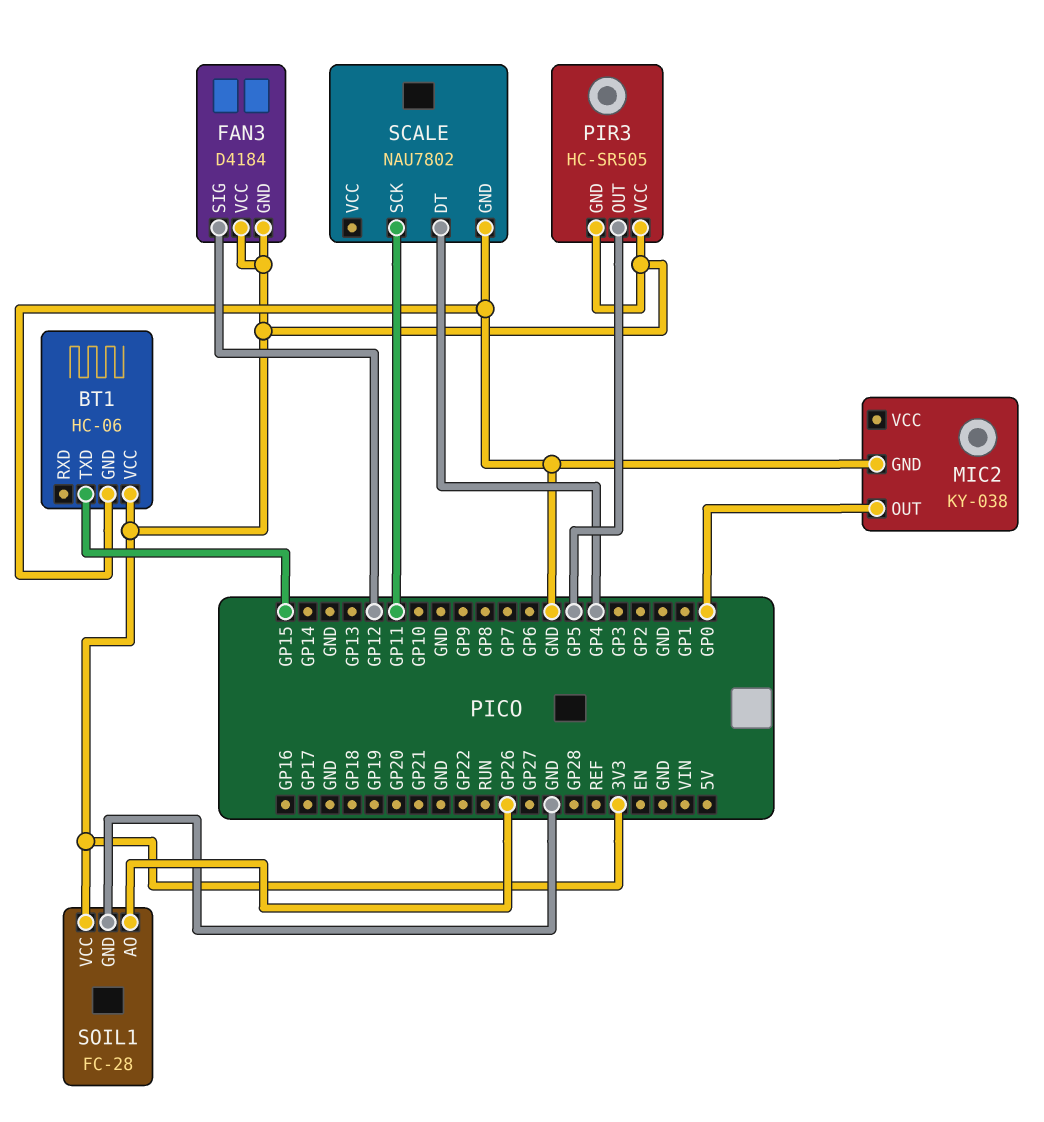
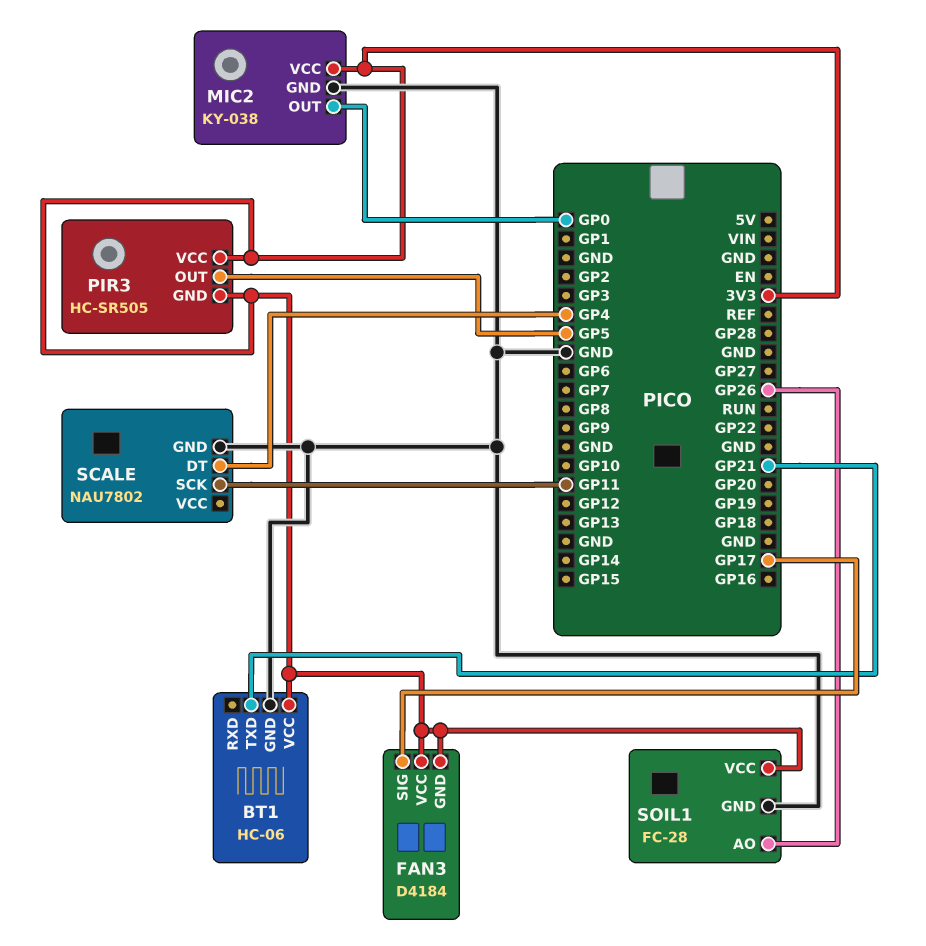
BT1 pin TXD: GP15 -> GP21
FAN3 pin SIG: GP12 -> GP17
MIC2 pin VCC: none -> 3V3

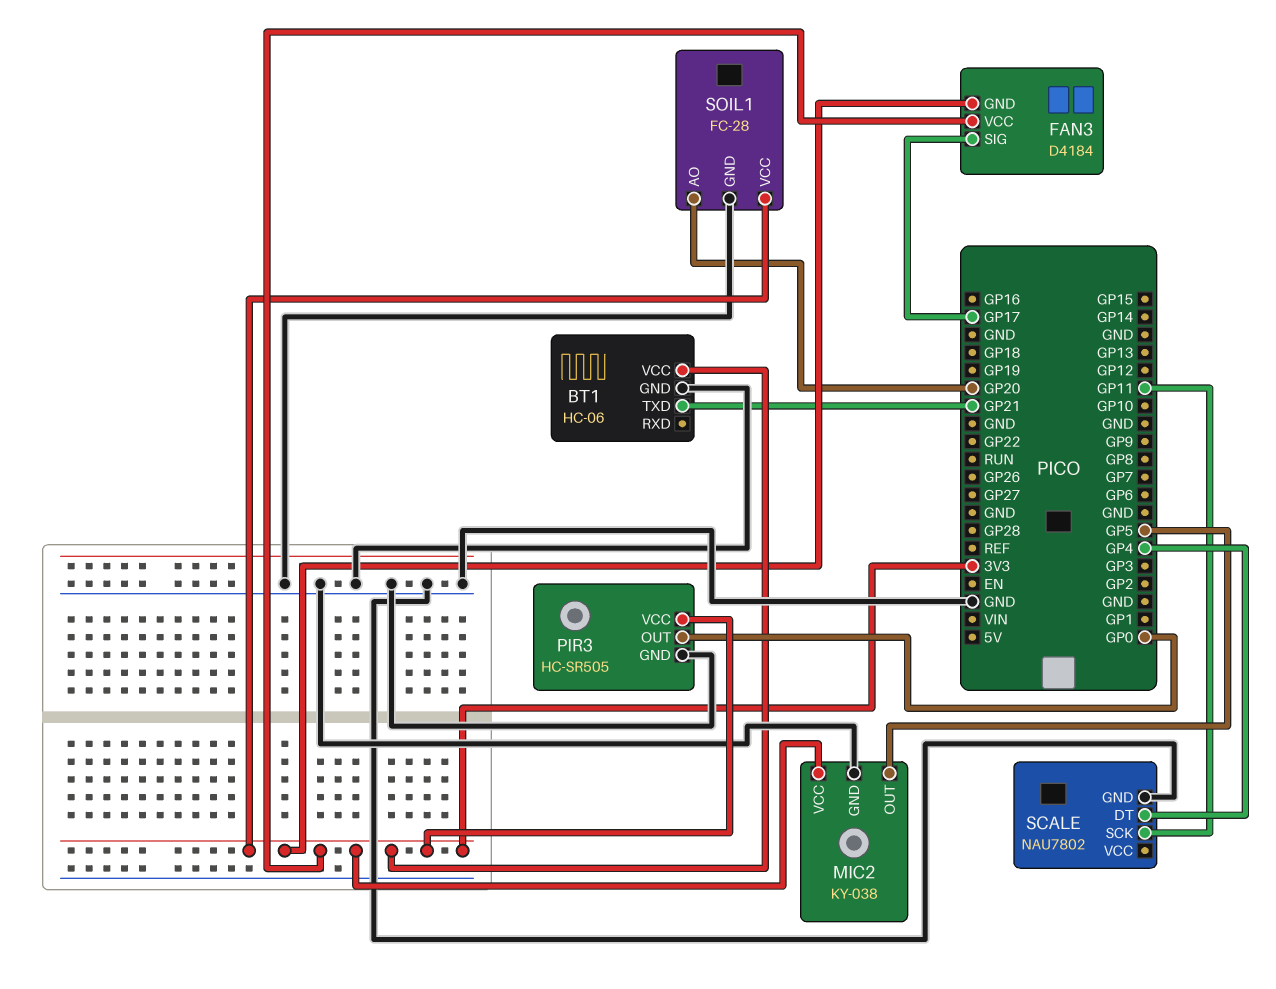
MIC2 pin OUT: GP0 -> GP5
PIR3 pin GND: 3V3 -> GND
PIR3 pin OUT: GP5 -> GP0
SOIL1 pin AO: GP26 -> GP20

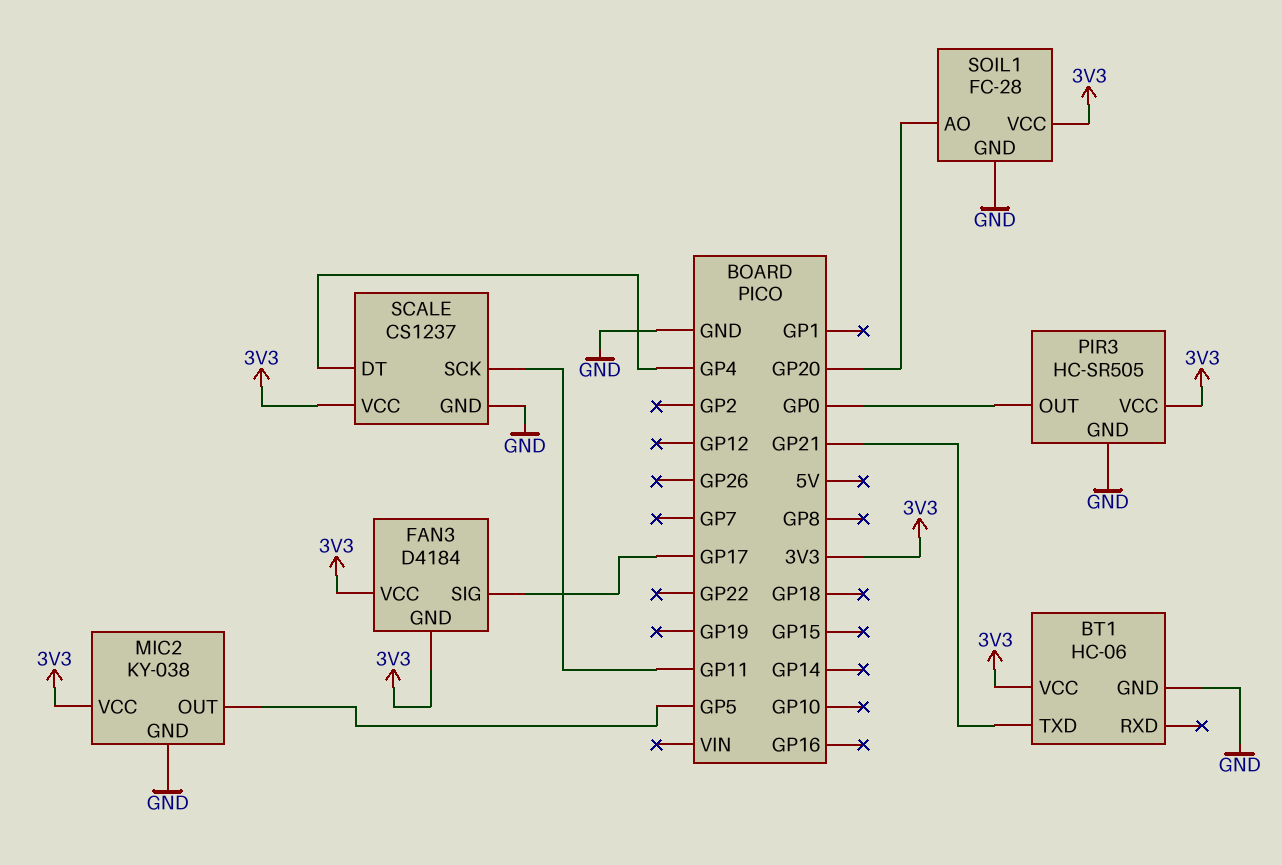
SCALE: NAU7802 -> CS1237
SCALE pin VCC: none -> 3V3

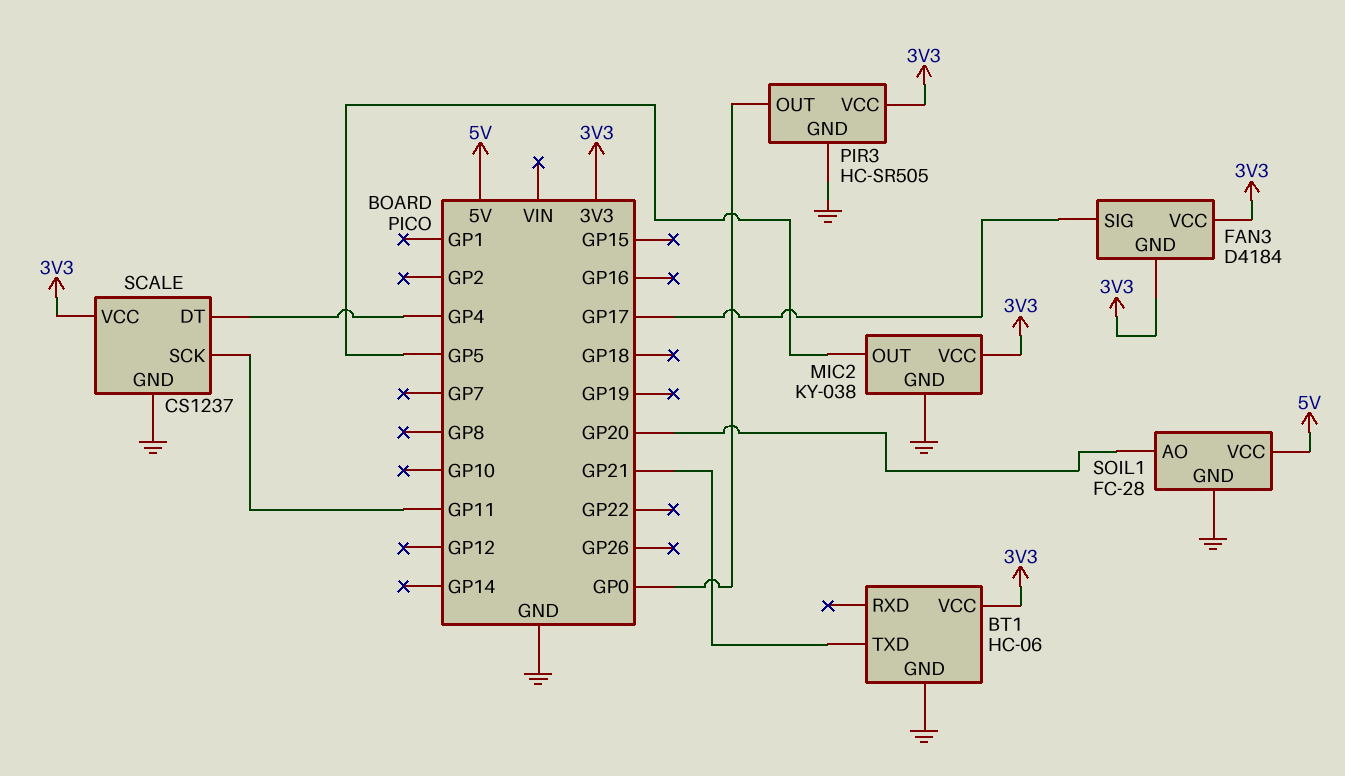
SOIL1 pin VCC: 3V3 -> 5V

